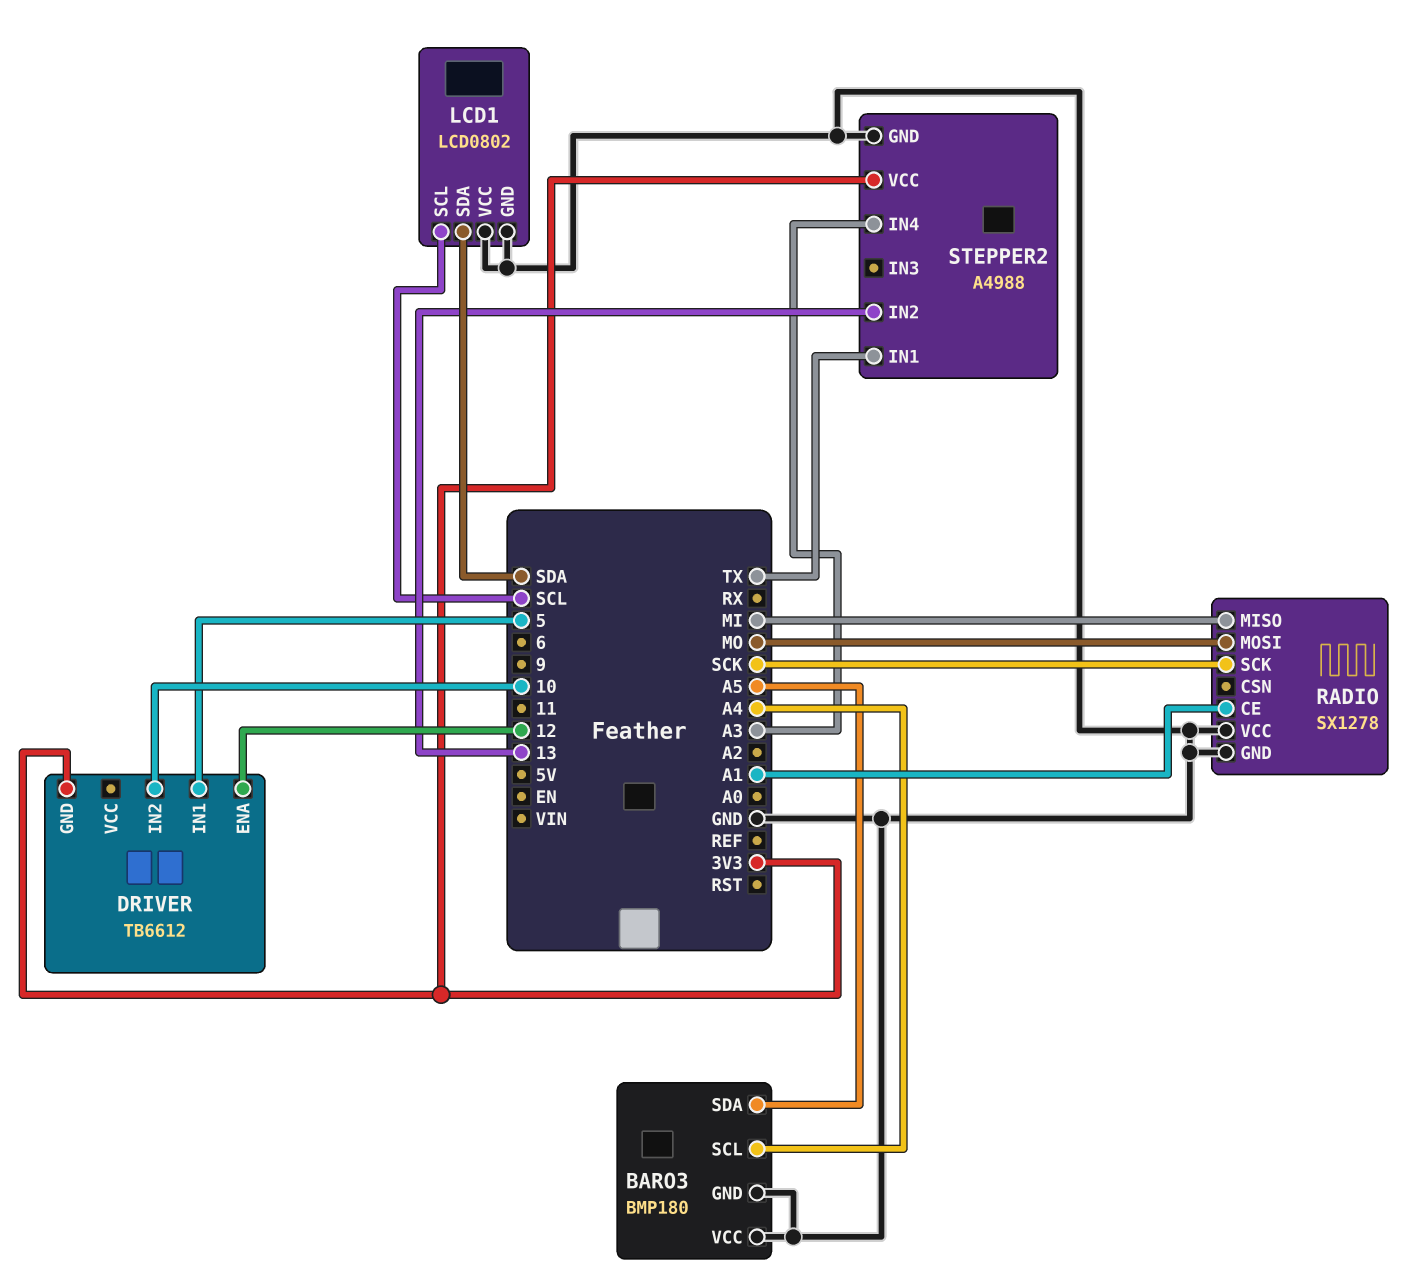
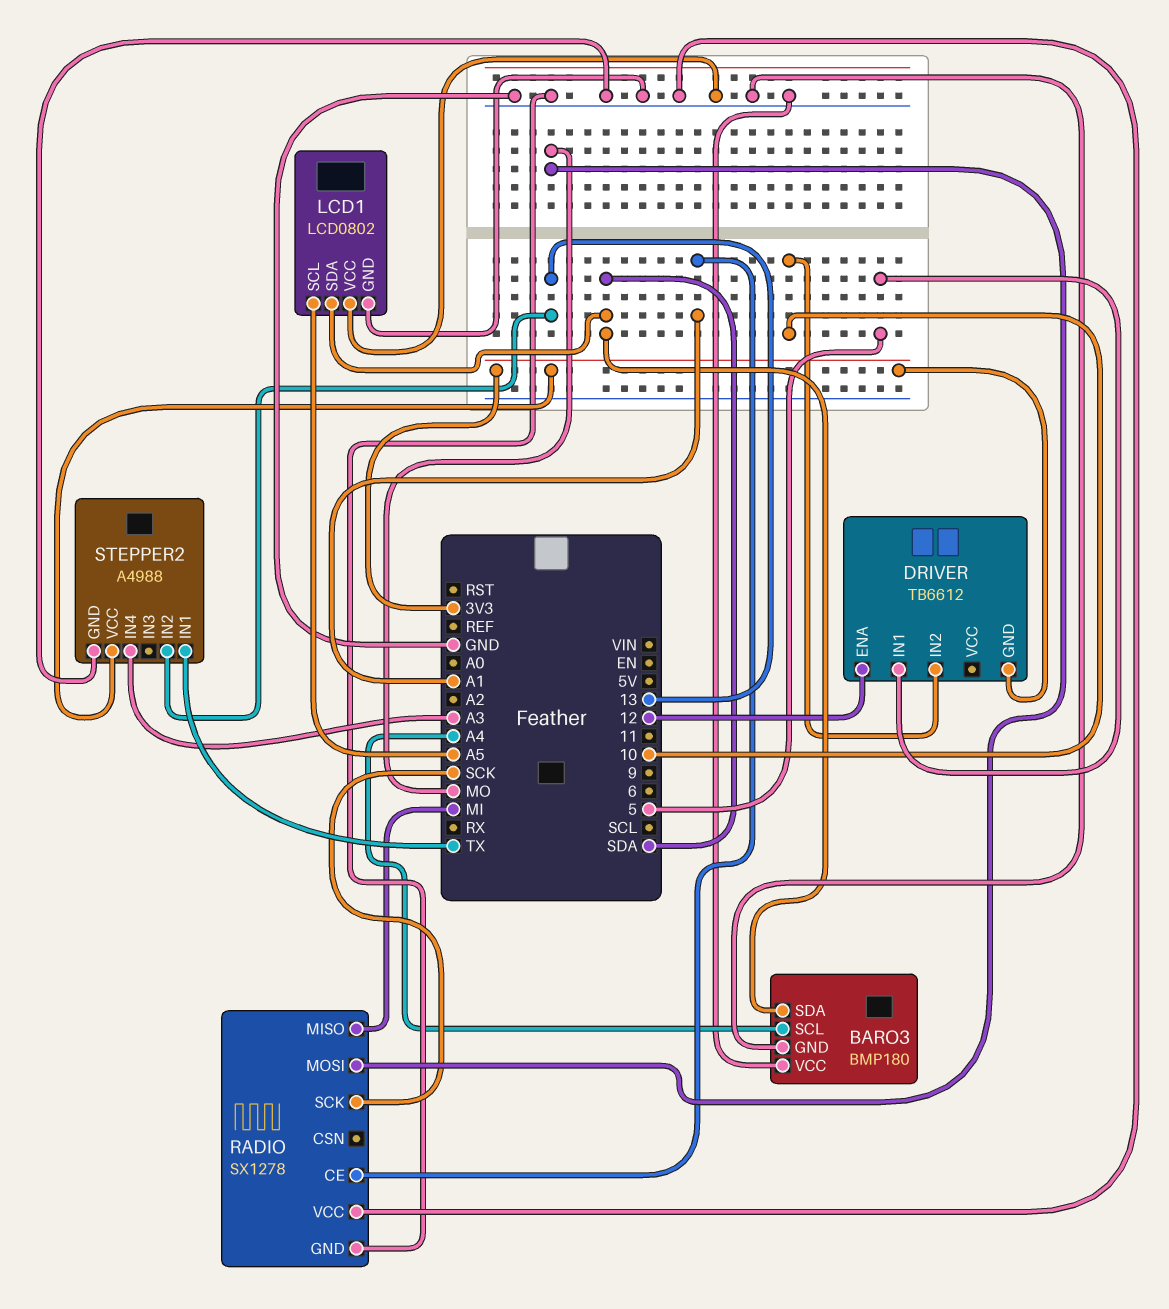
BARO3 pin SDA: A5 -> SDA
LCD1 pin SCL: SCL -> A5

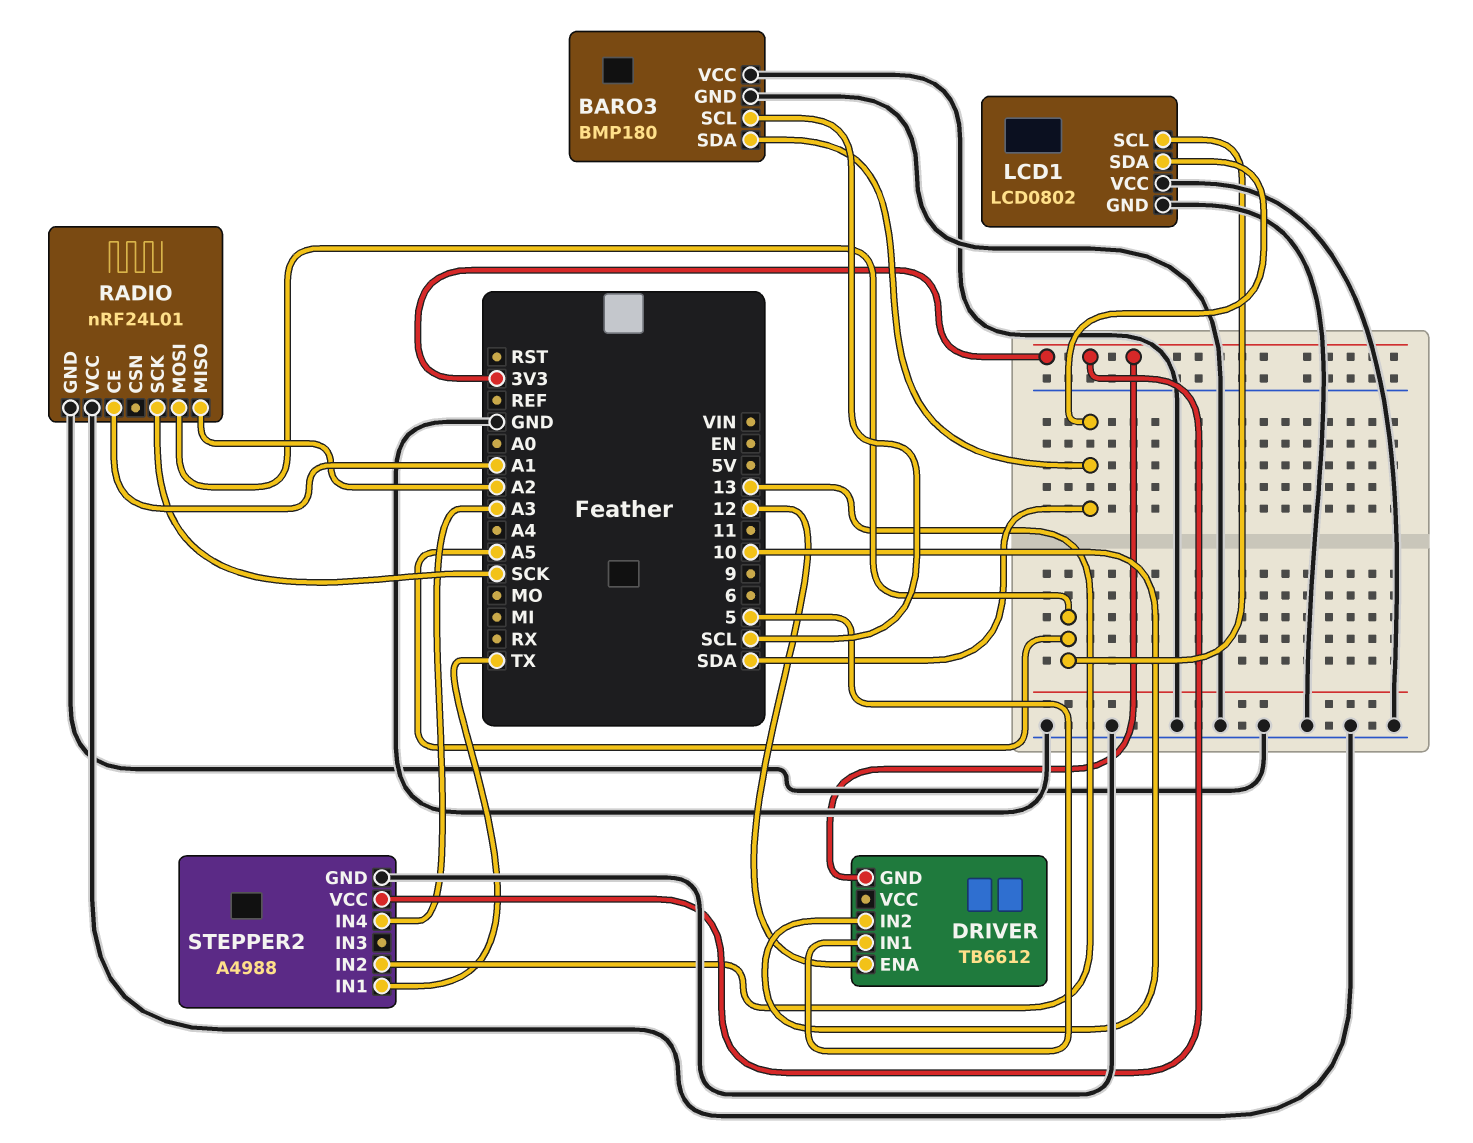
BARO3 pin SCL: A4 -> SCL
RADIO: SX1278 -> nRF24L01
RADIO pin MISO: MI -> A2
RADIO pin MOSI: MO -> A5

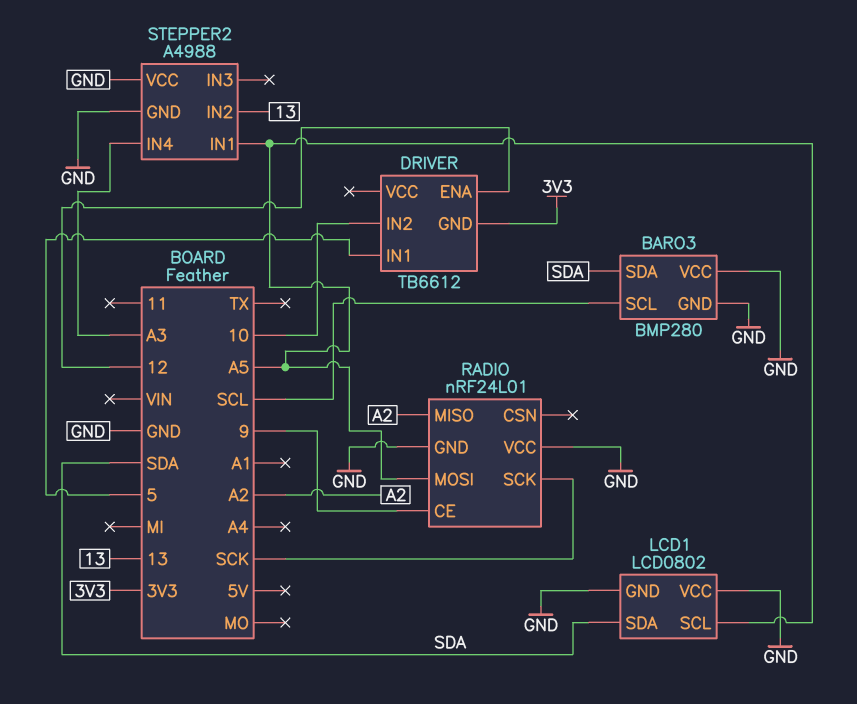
BARO3: BMP180 -> BMP280
RADIO pin CE: A1 -> 9
STEPPER2 pin IN1: TX -> A5
STEPPER2 pin VCC: 3V3 -> GND

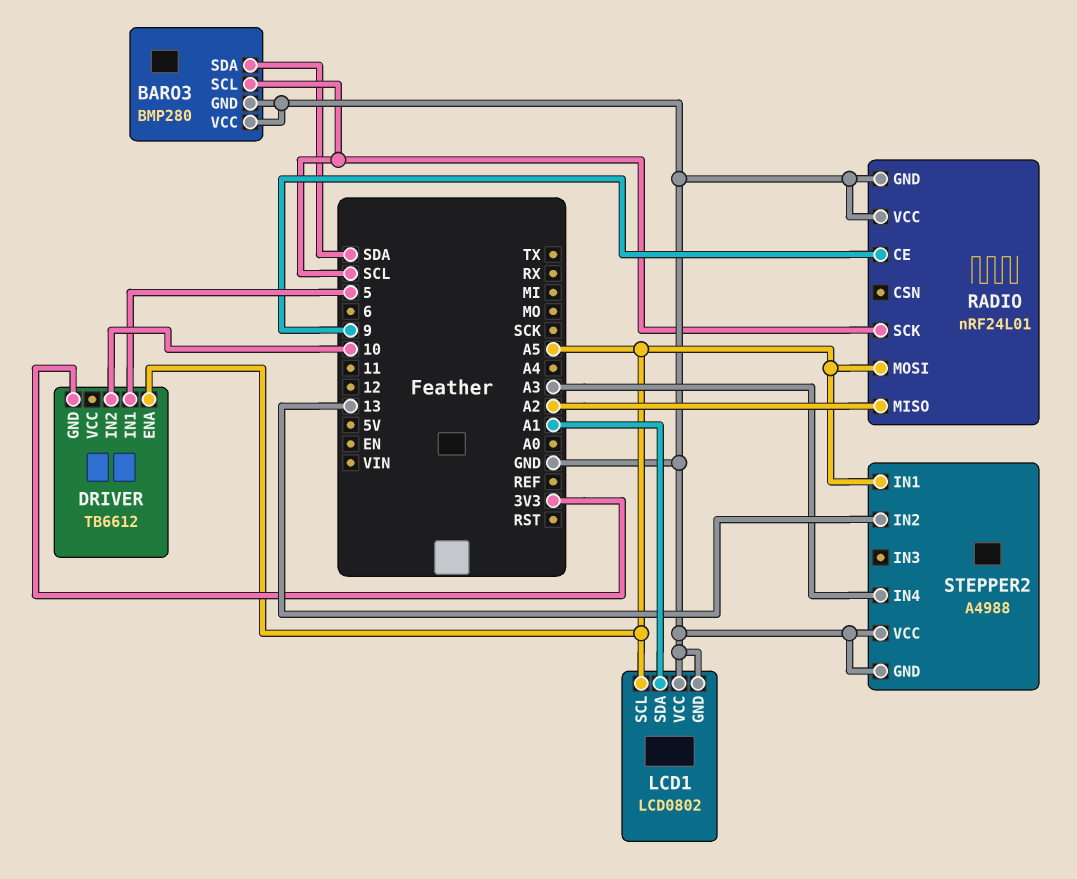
DRIVER pin ENA: 12 -> A5
LCD1 pin SDA: SDA -> A1
RADIO pin SCK: SCK -> SCL

